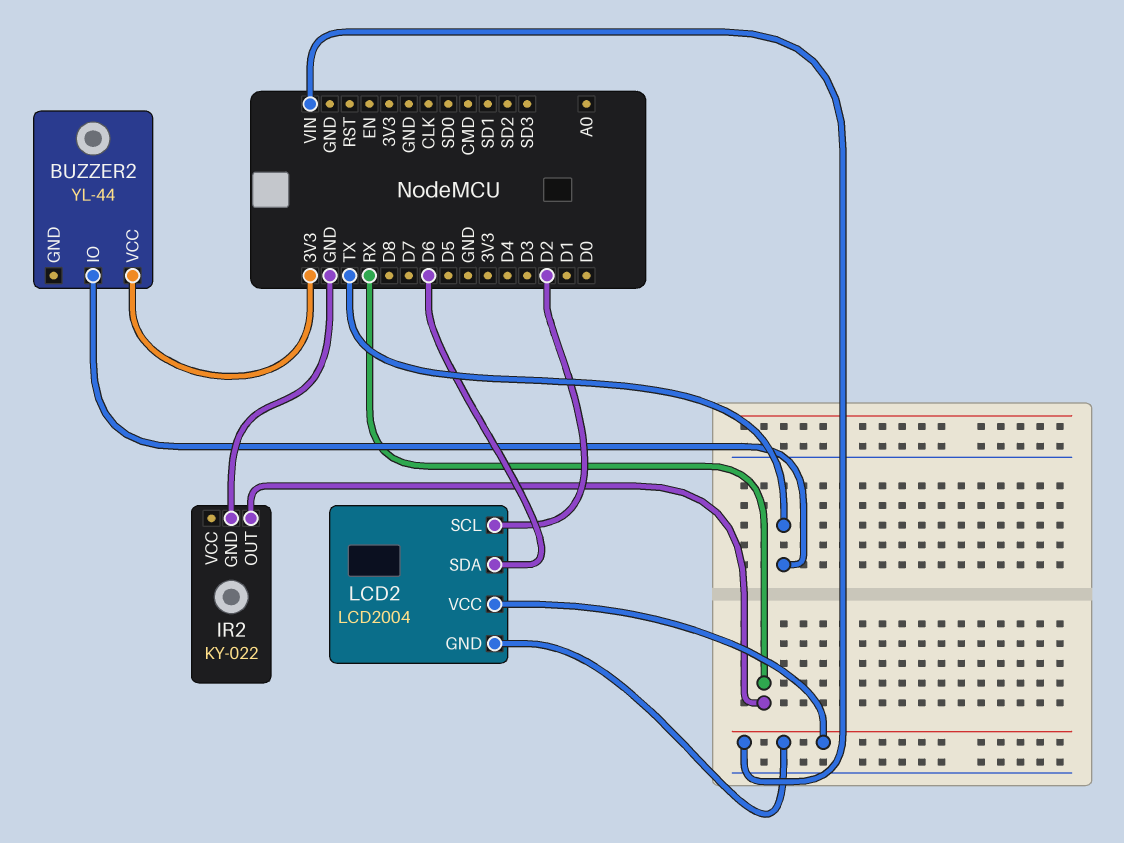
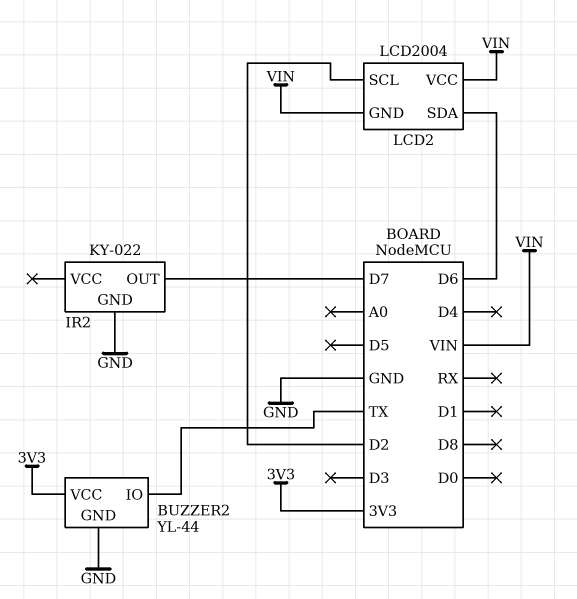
BUZZER2 pin GND: none -> GND
IR2 pin OUT: RX -> D7

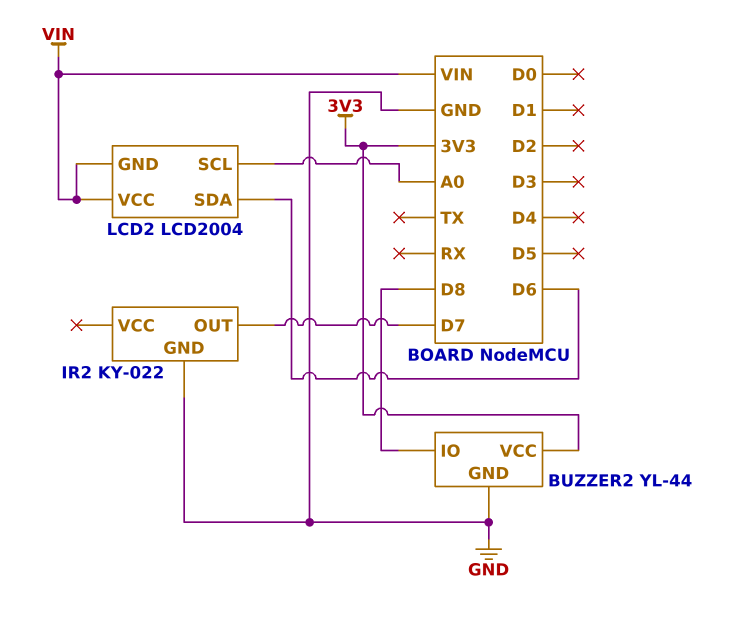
BUZZER2 pin IO: TX -> D8
LCD2 pin SCL: D2 -> A0

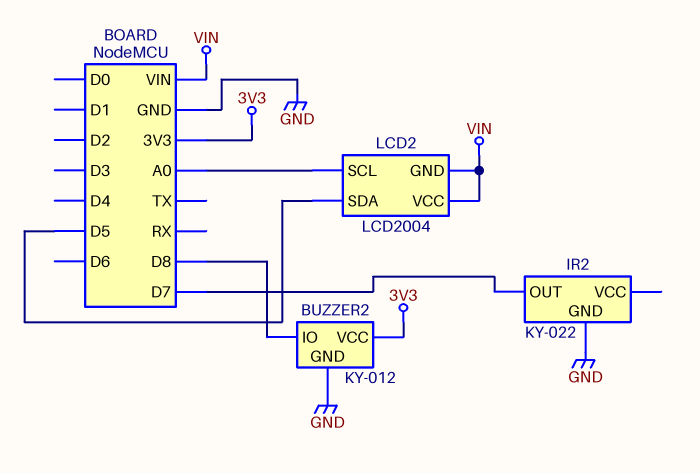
BUZZER2: YL-44 -> KY-012
LCD2 pin SDA: D6 -> D5

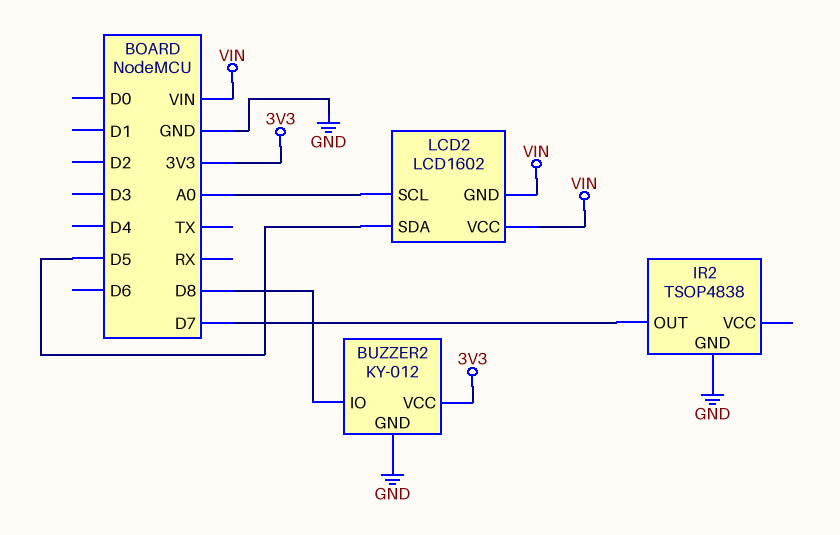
IR2: KY-022 -> TSOP4838
LCD2: LCD2004 -> LCD1602

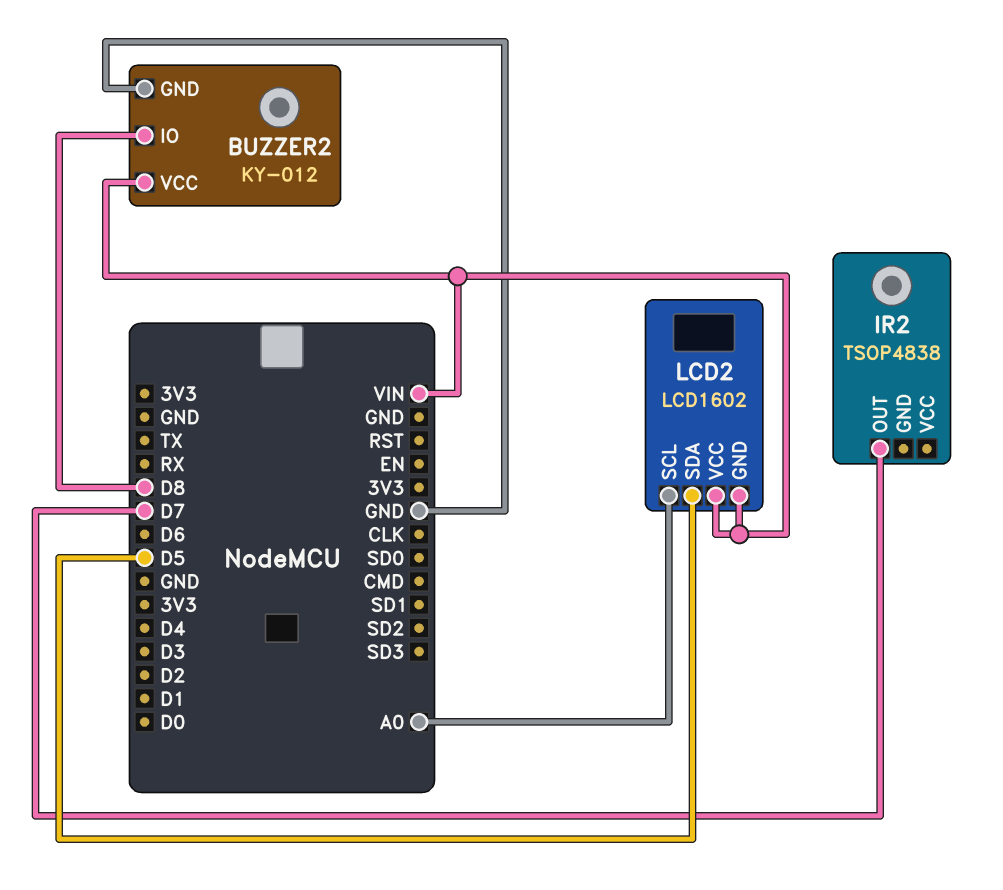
BUZZER2 pin VCC: 3V3 -> VIN
IR2 pin GND: GND -> none

